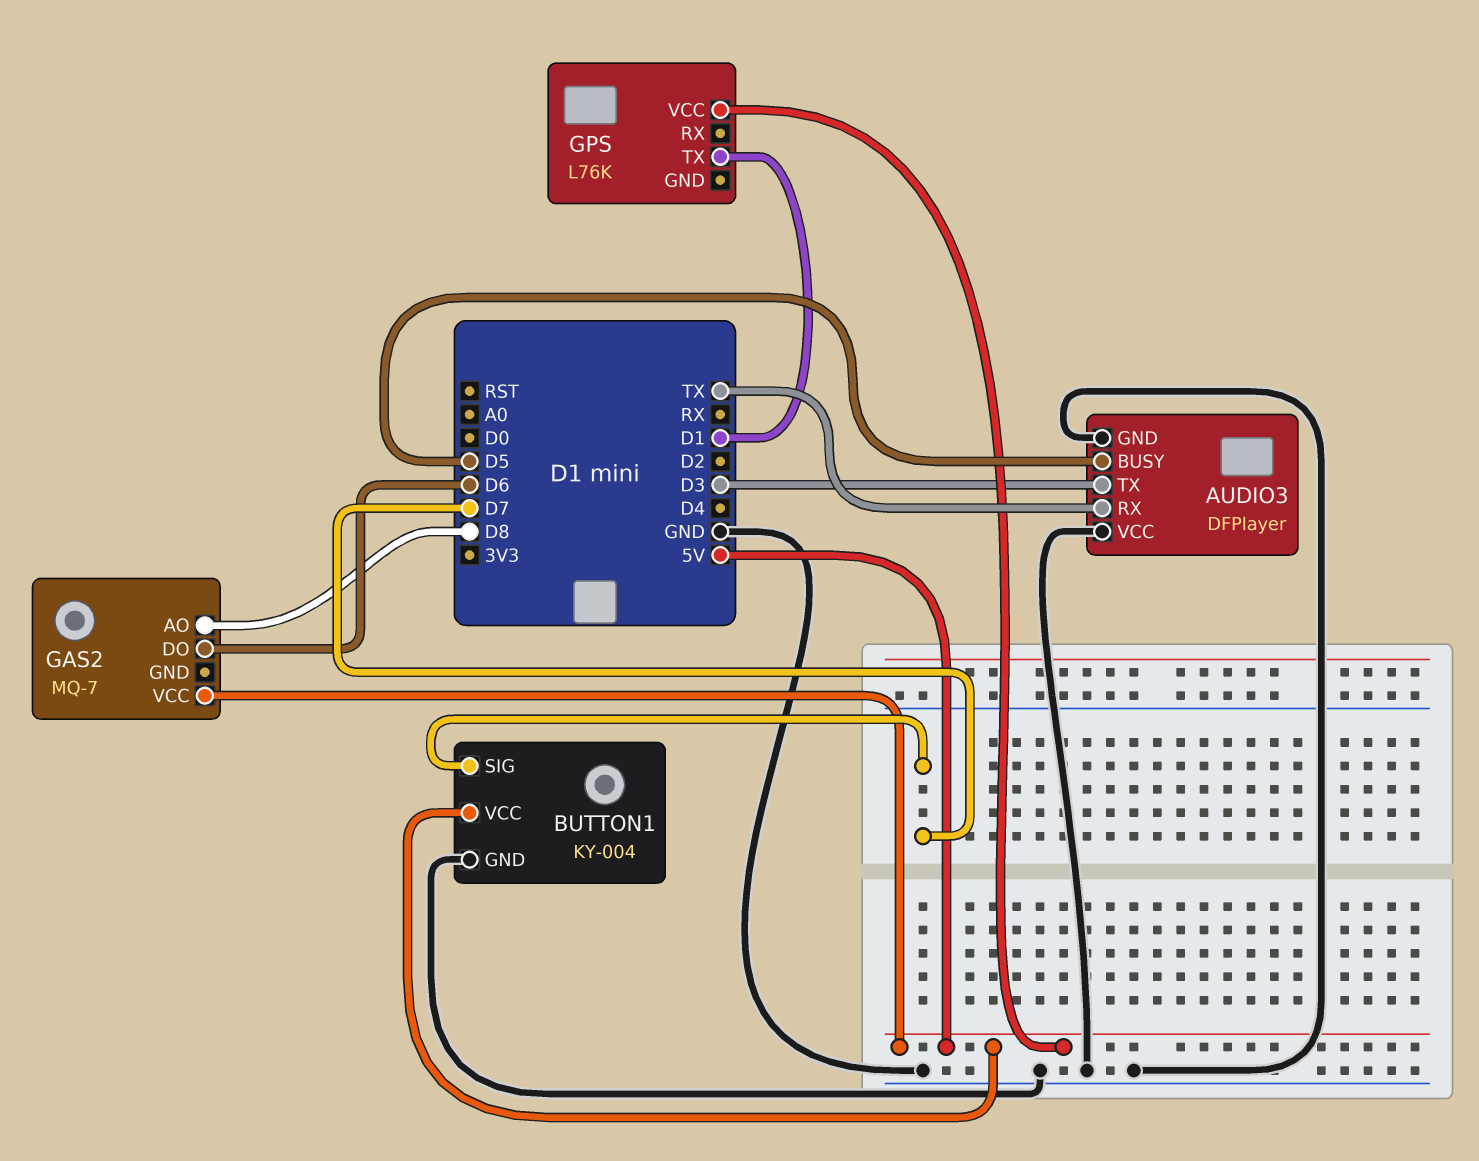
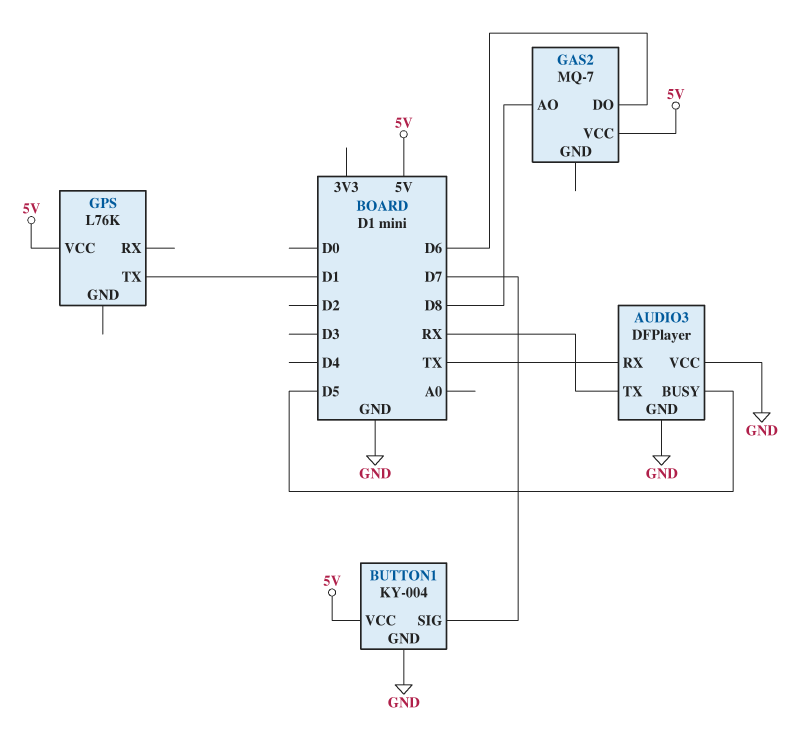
AUDIO3 pin TX: D3 -> RX

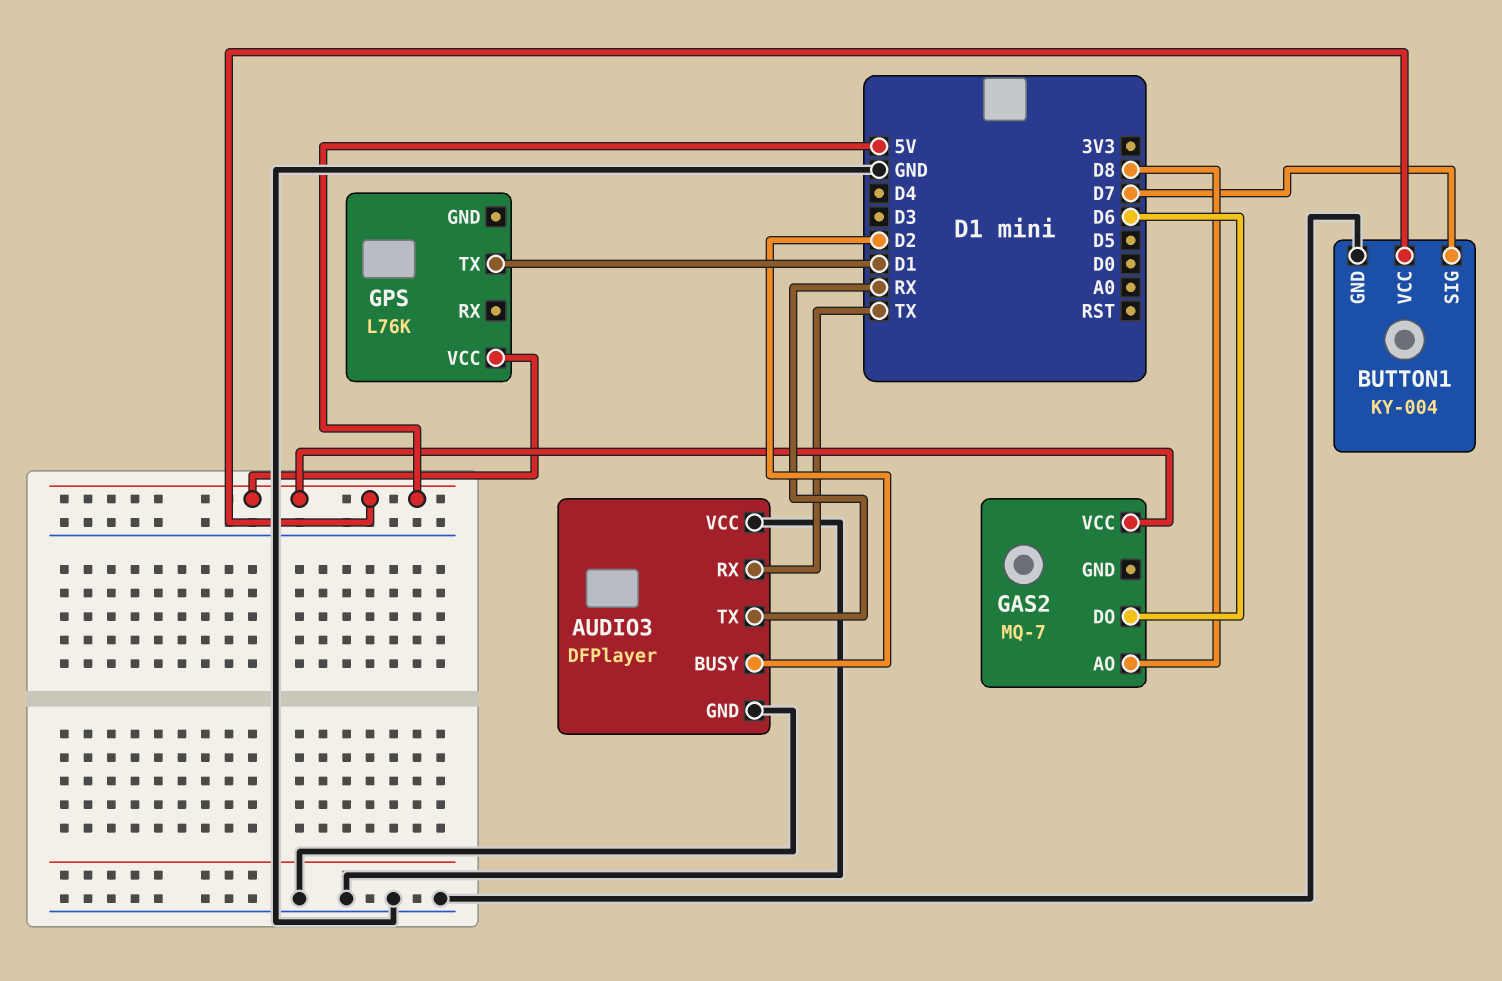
AUDIO3 pin BUSY: D5 -> D2

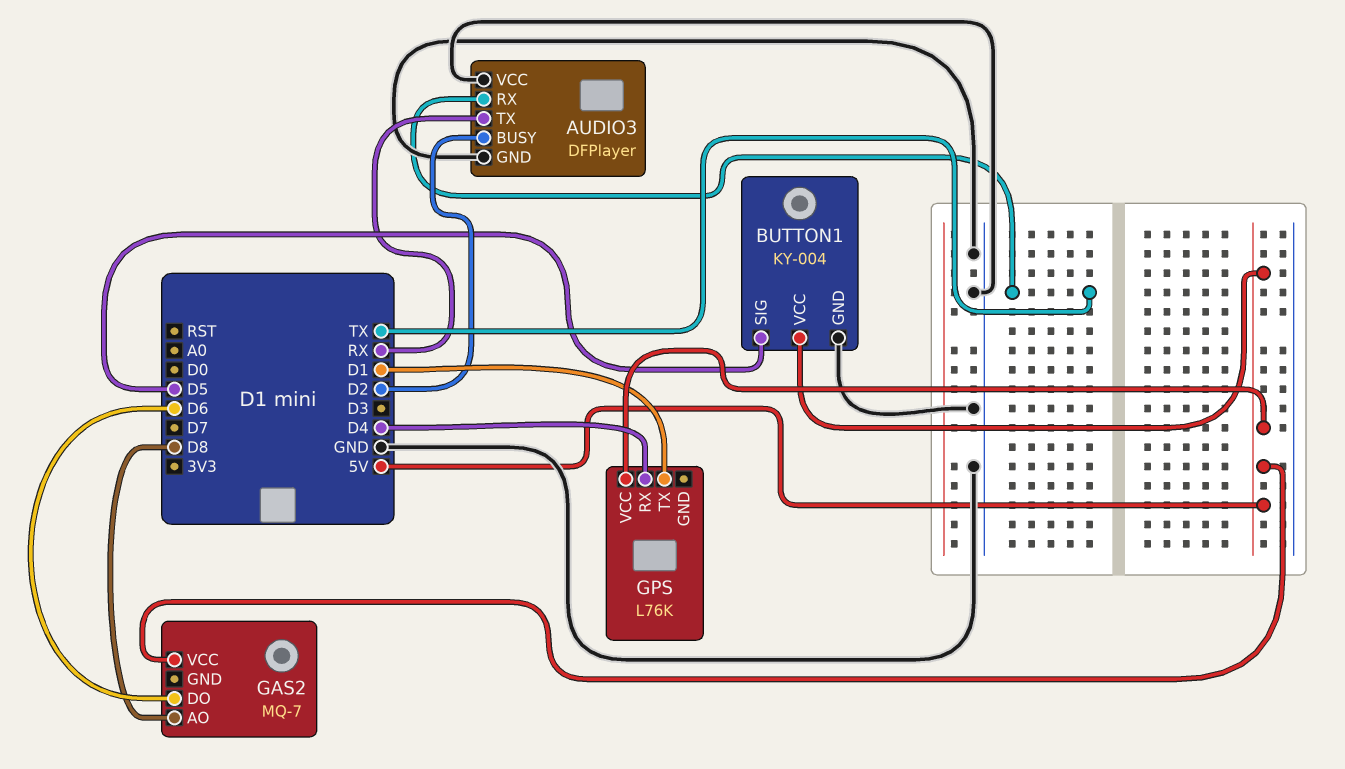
BUTTON1 pin SIG: D7 -> D5
GPS pin RX: none -> D4

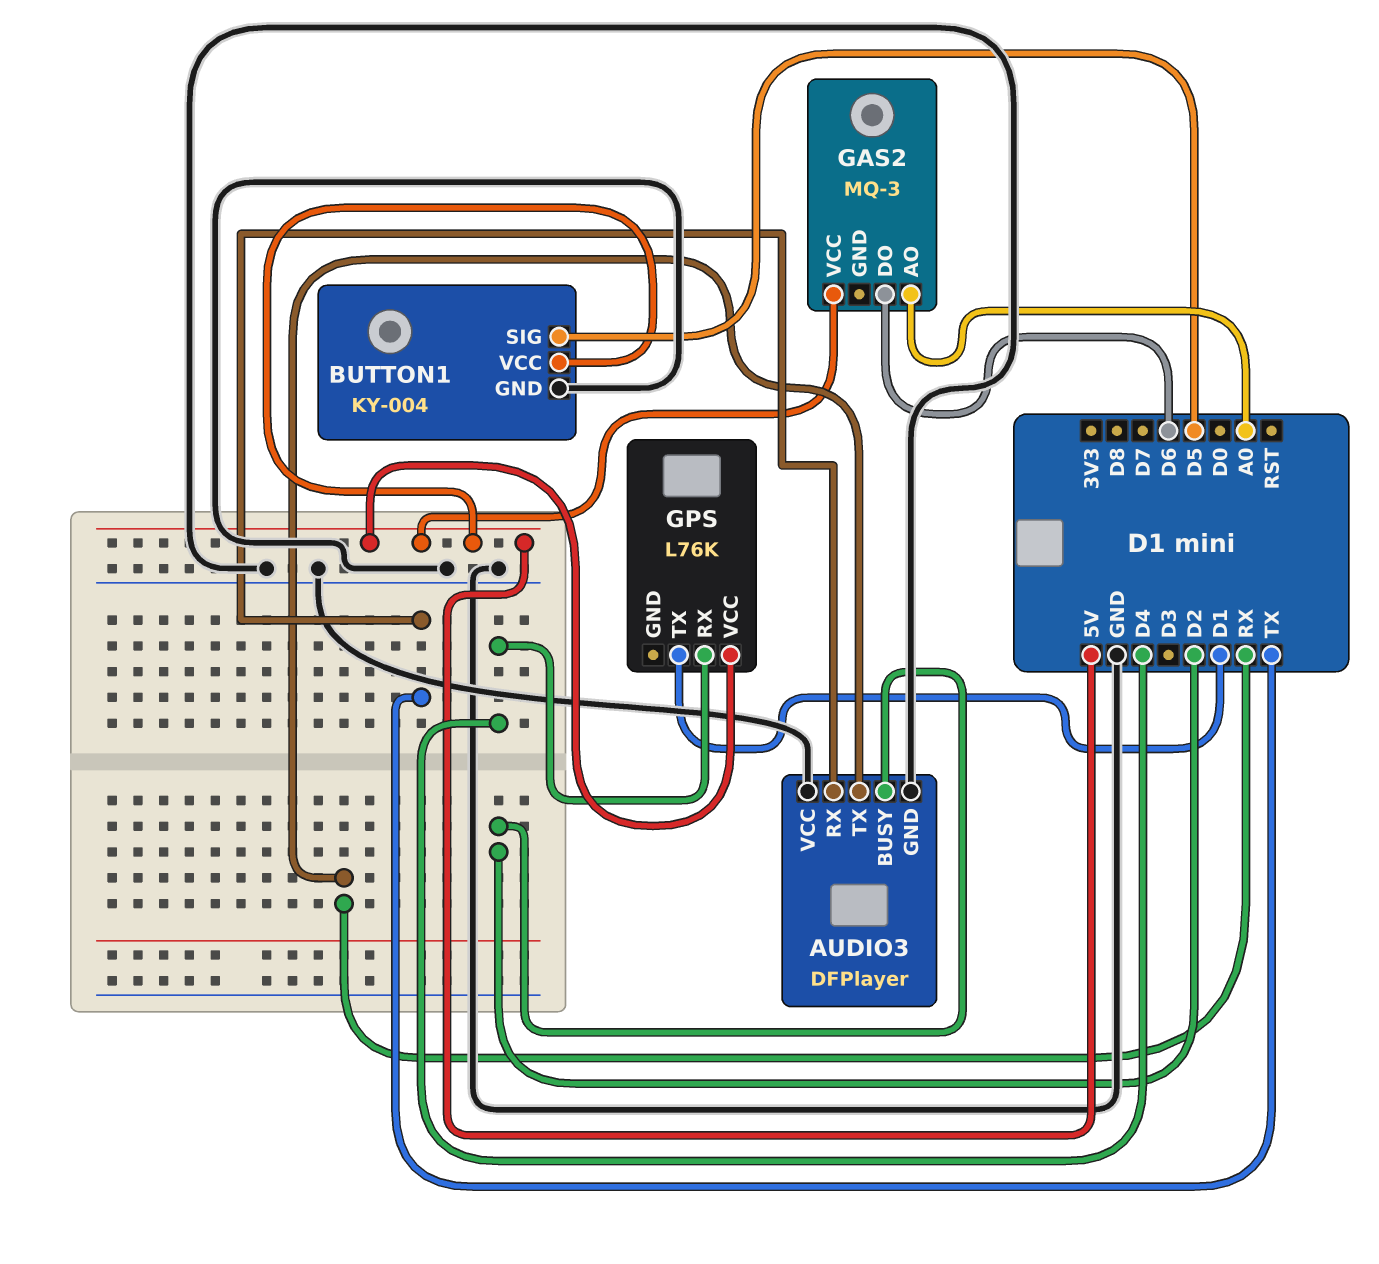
GAS2: MQ-7 -> MQ-3
GAS2 pin AO: D8 -> A0

